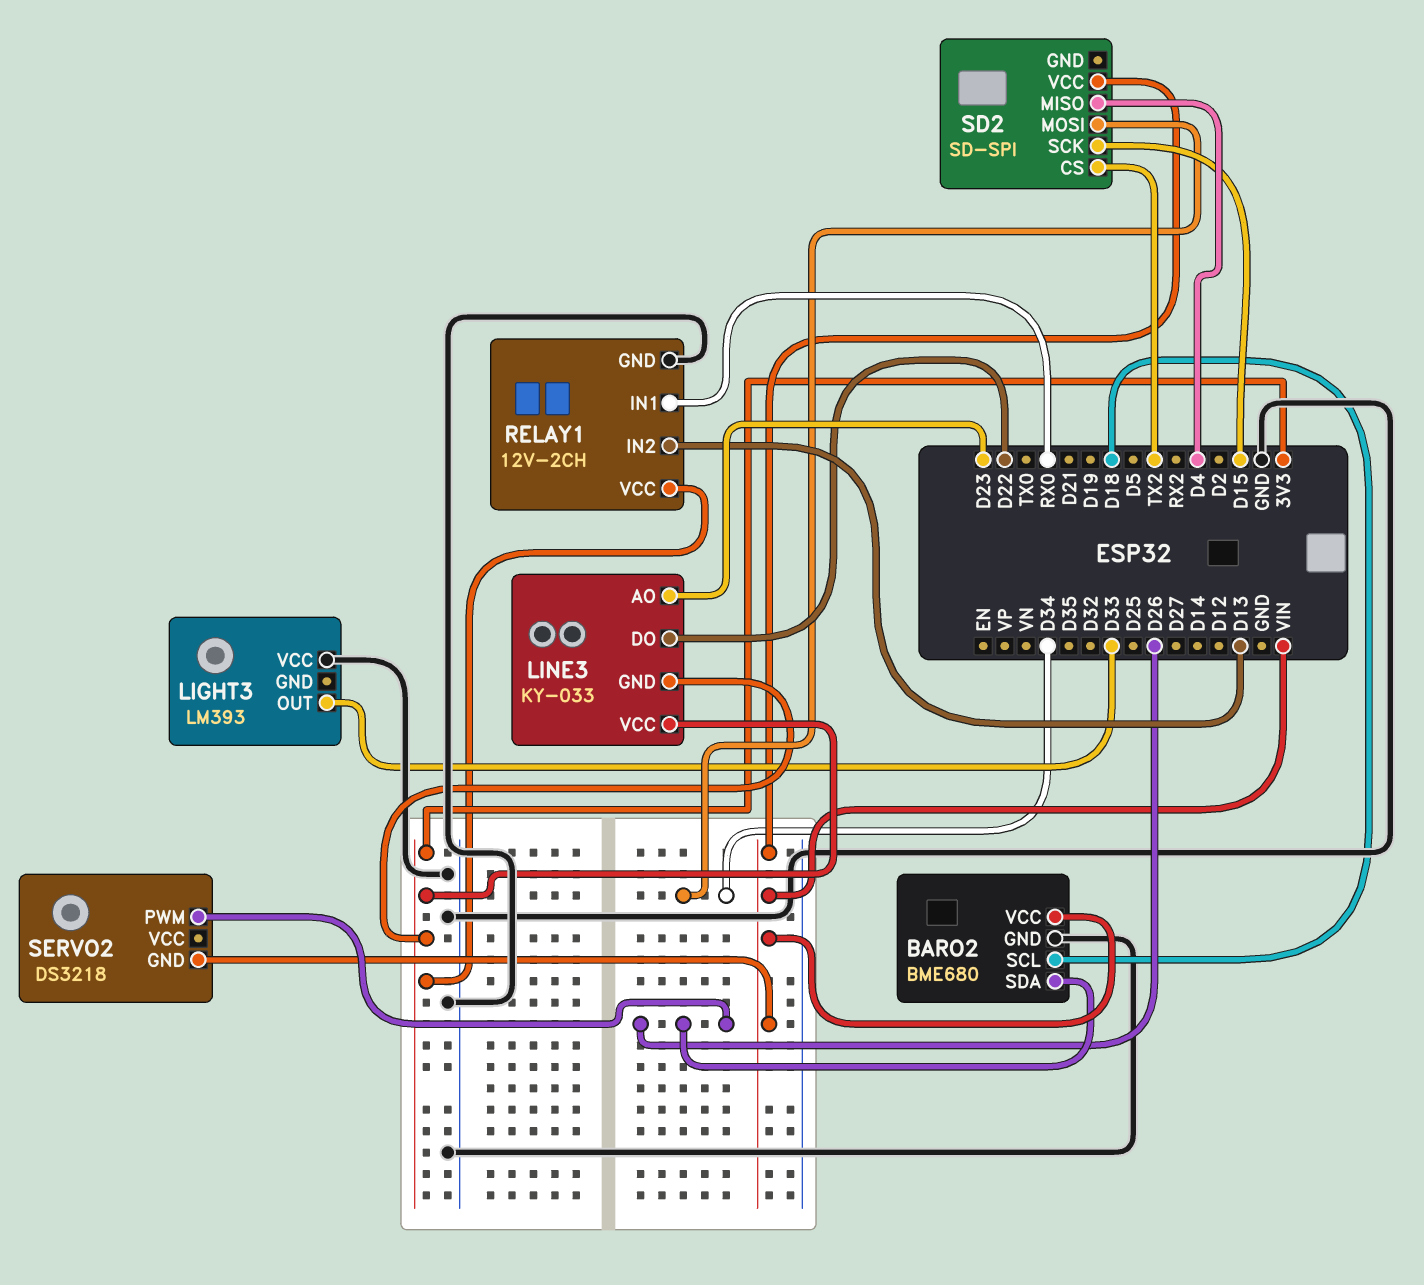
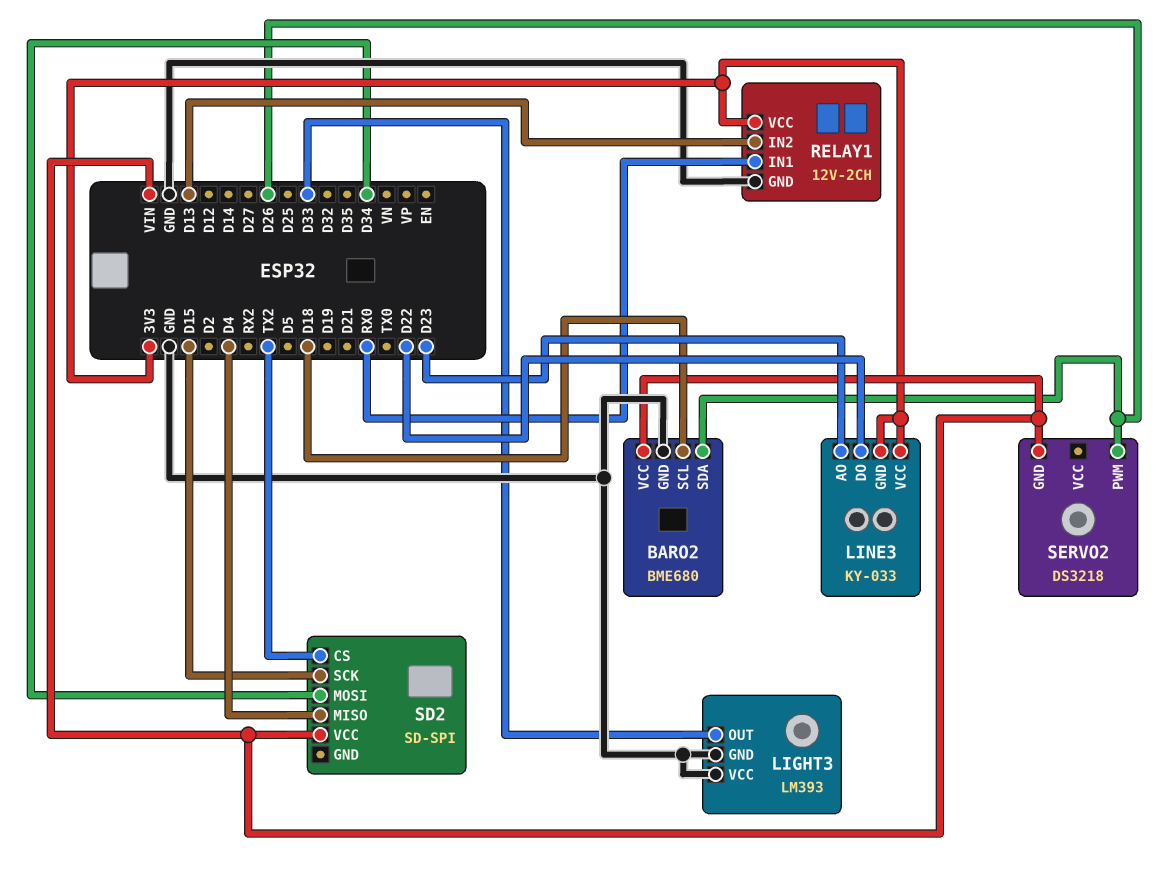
LIGHT3 pin GND: none -> GND

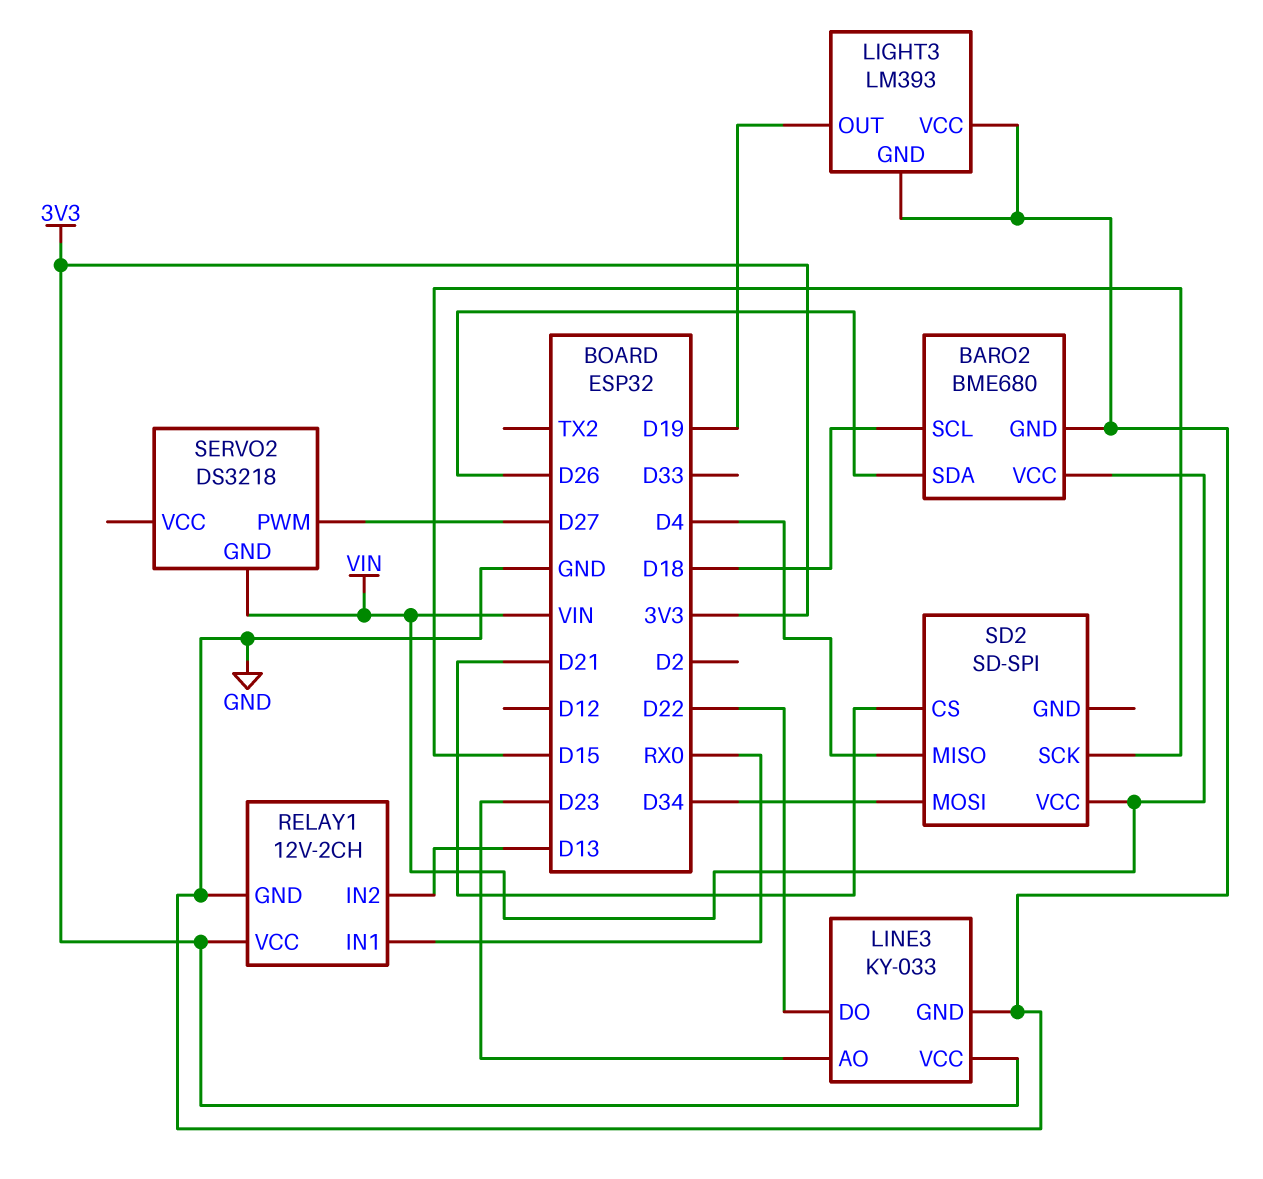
LIGHT3 pin OUT: D33 -> D19
LINE3 pin GND: 3V3 -> GND
SD2 pin CS: TX2 -> D21
SERVO2 pin PWM: D26 -> D27

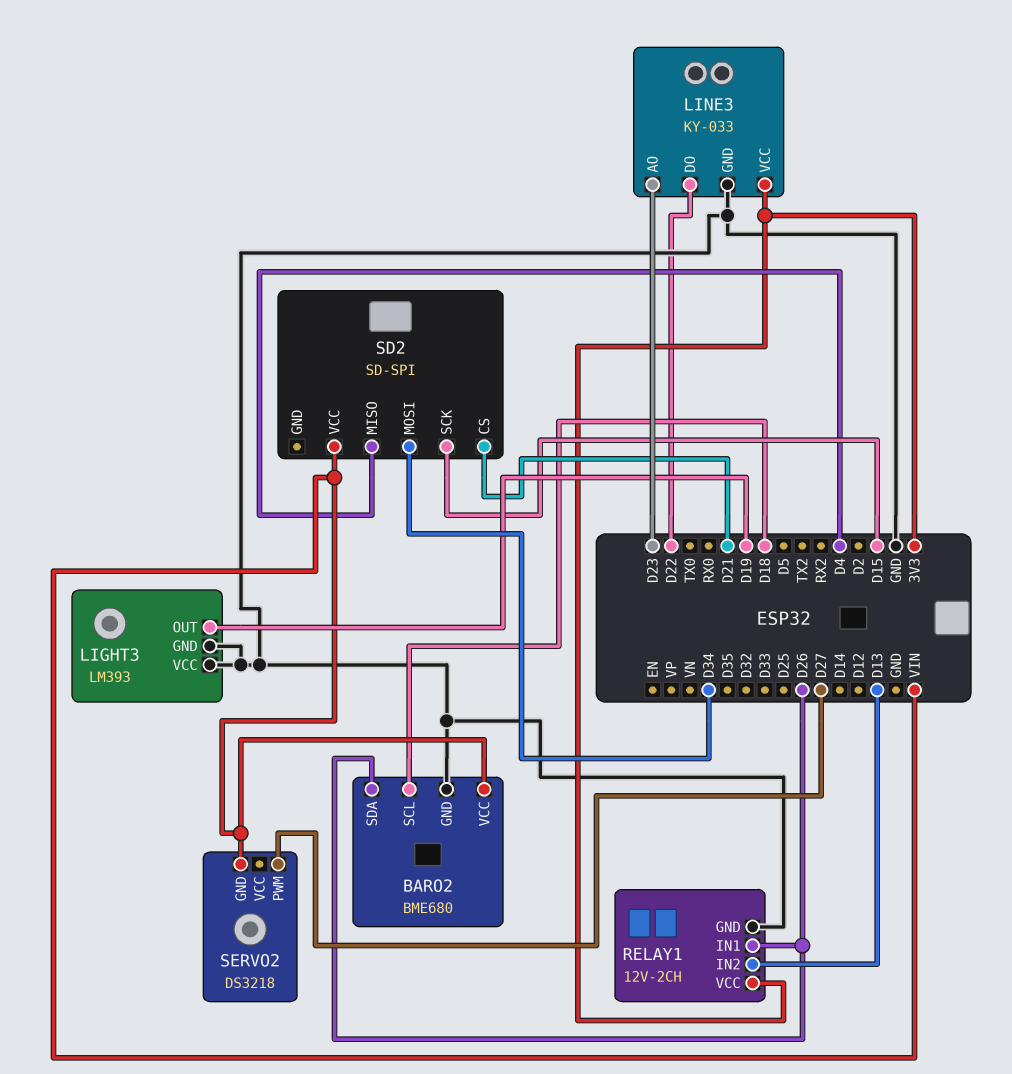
RELAY1 pin IN1: RX0 -> D26

